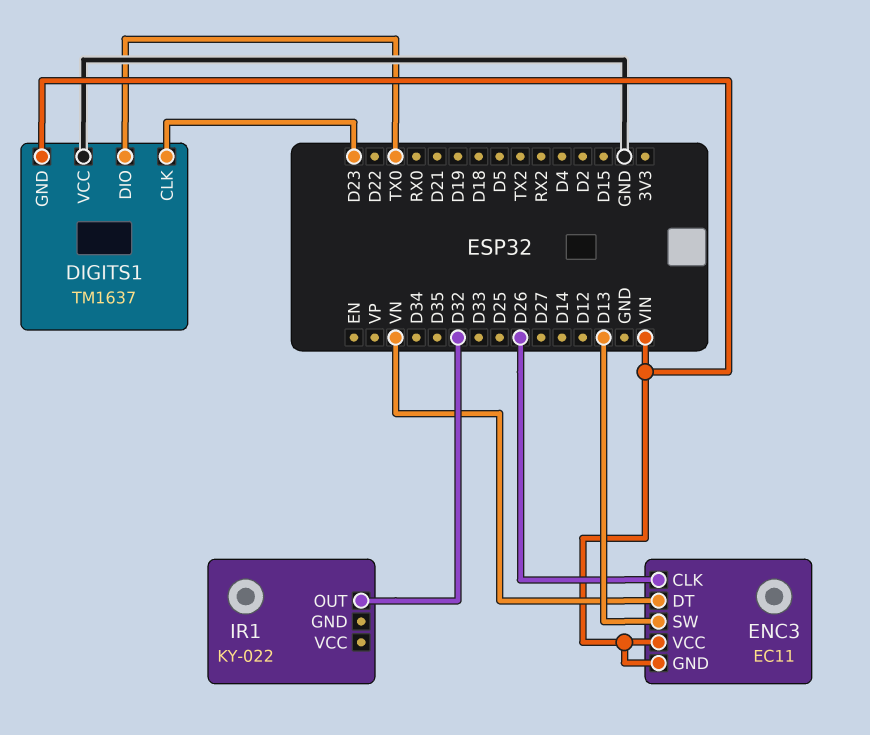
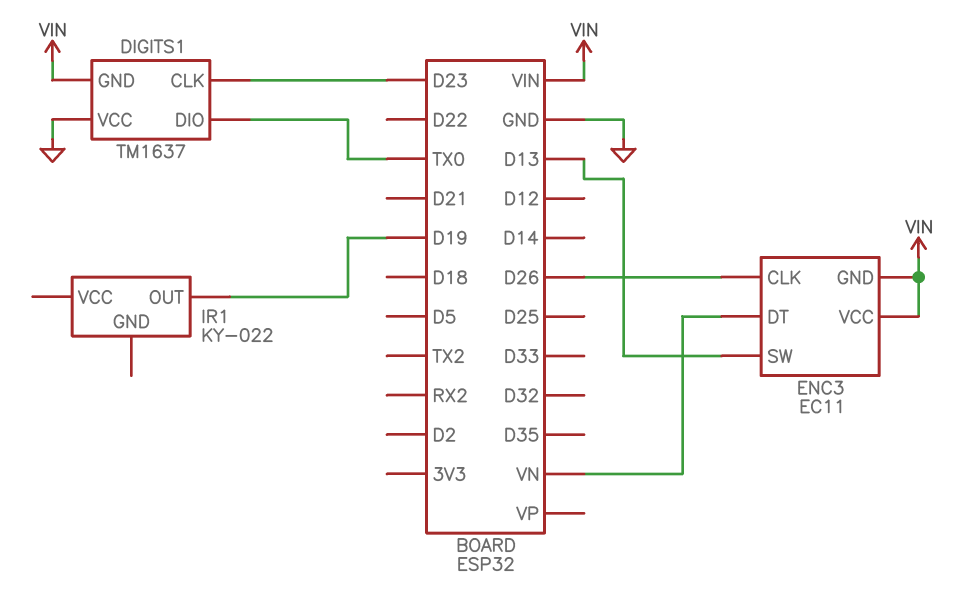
IR1 pin OUT: D32 -> D19

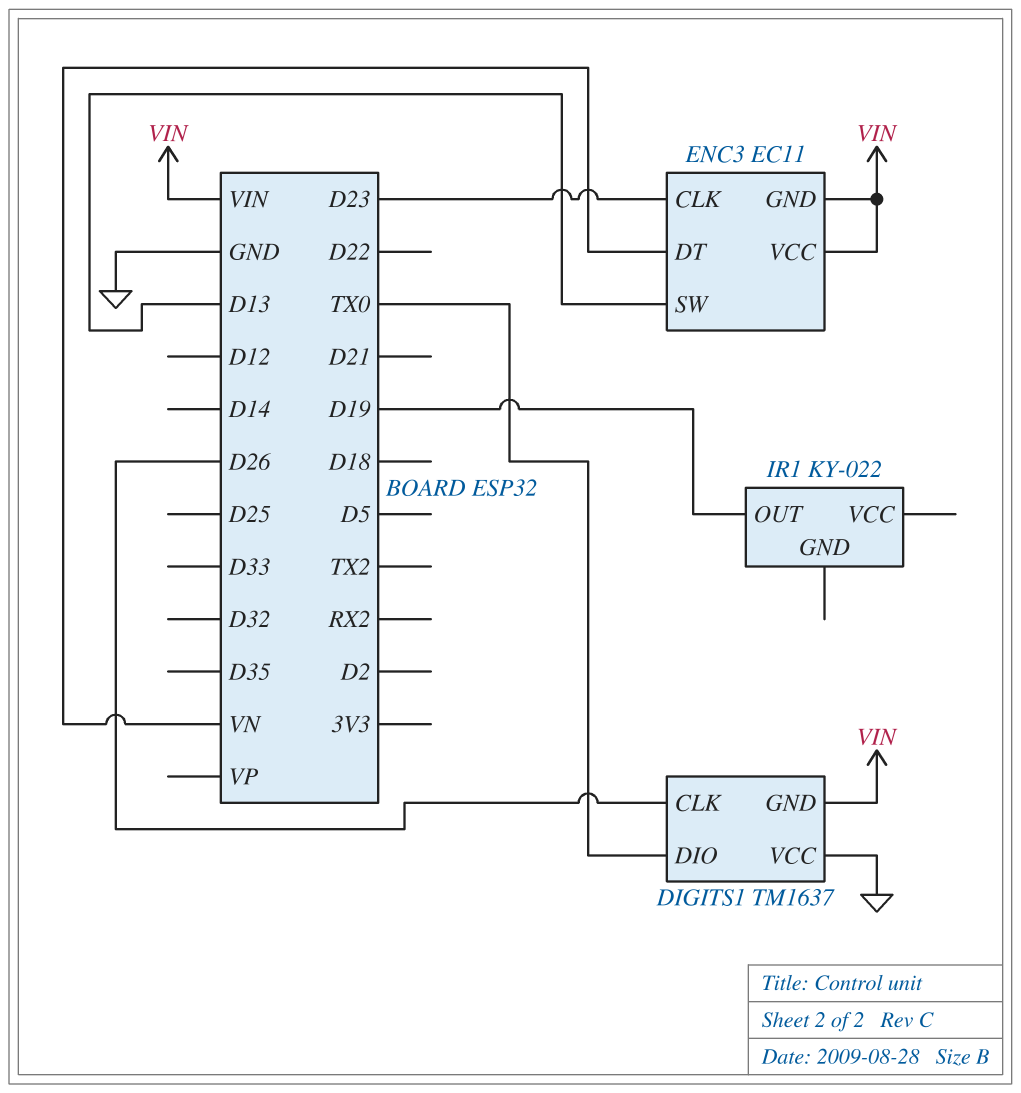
DIGITS1 pin CLK: D23 -> D26
ENC3 pin CLK: D26 -> D23

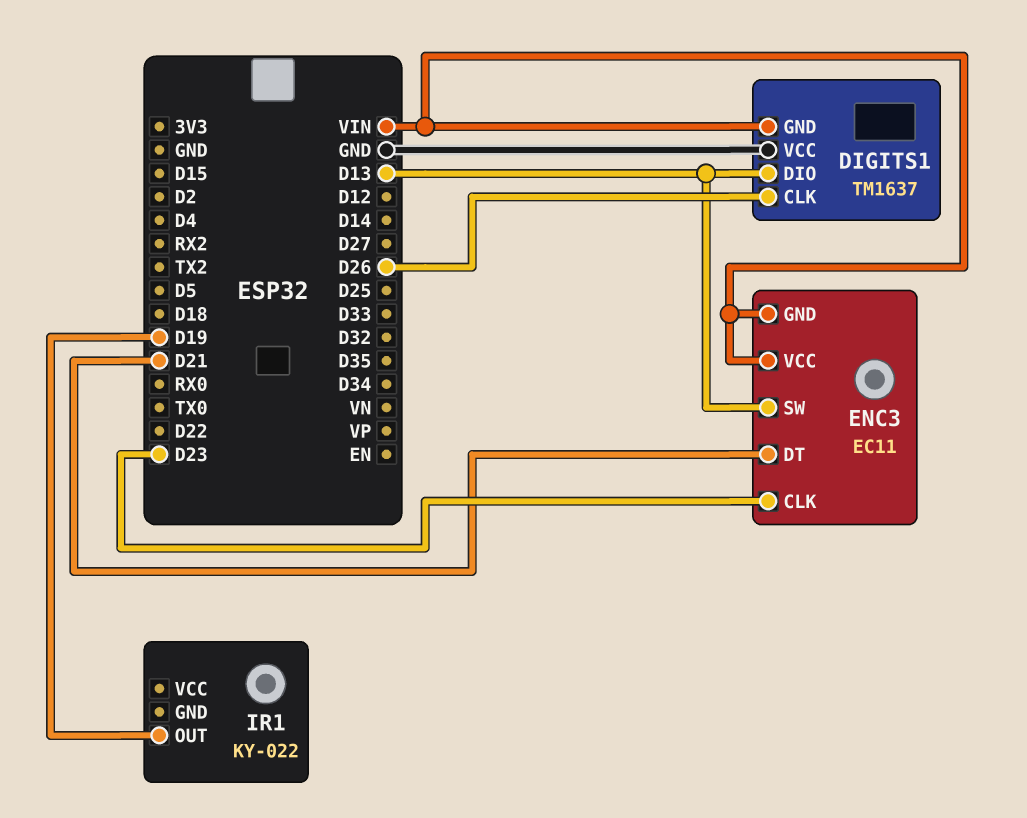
DIGITS1 pin DIO: TX0 -> D13
ENC3 pin DT: VN -> D21

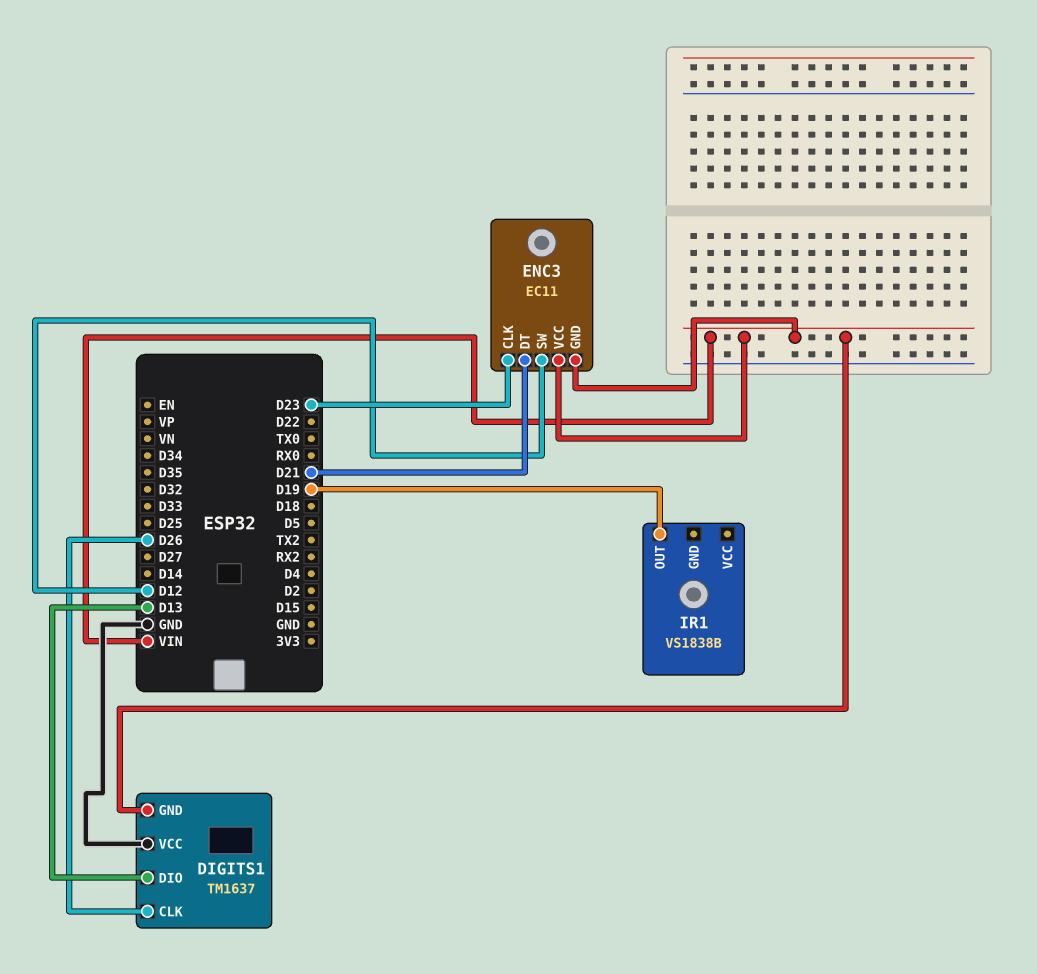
ENC3 pin SW: D13 -> D12
IR1: KY-022 -> VS1838B

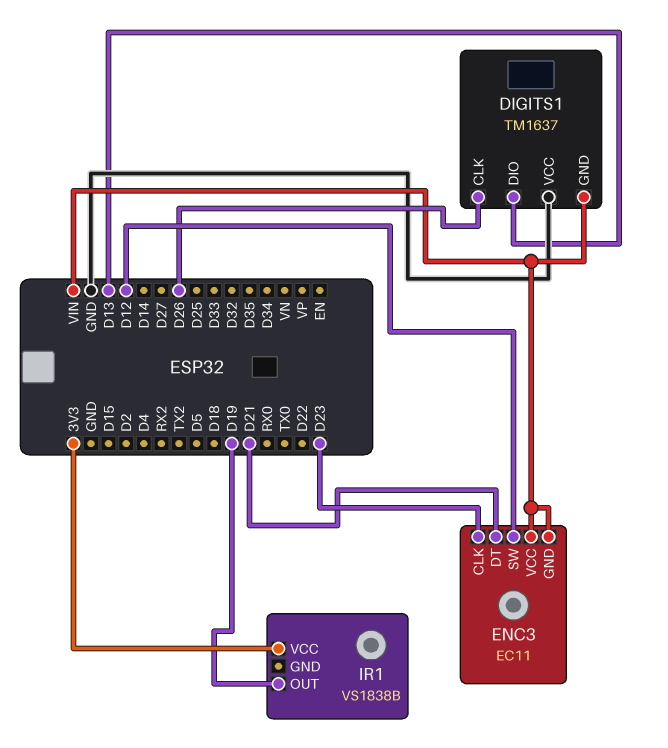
IR1 pin VCC: none -> 3V3

